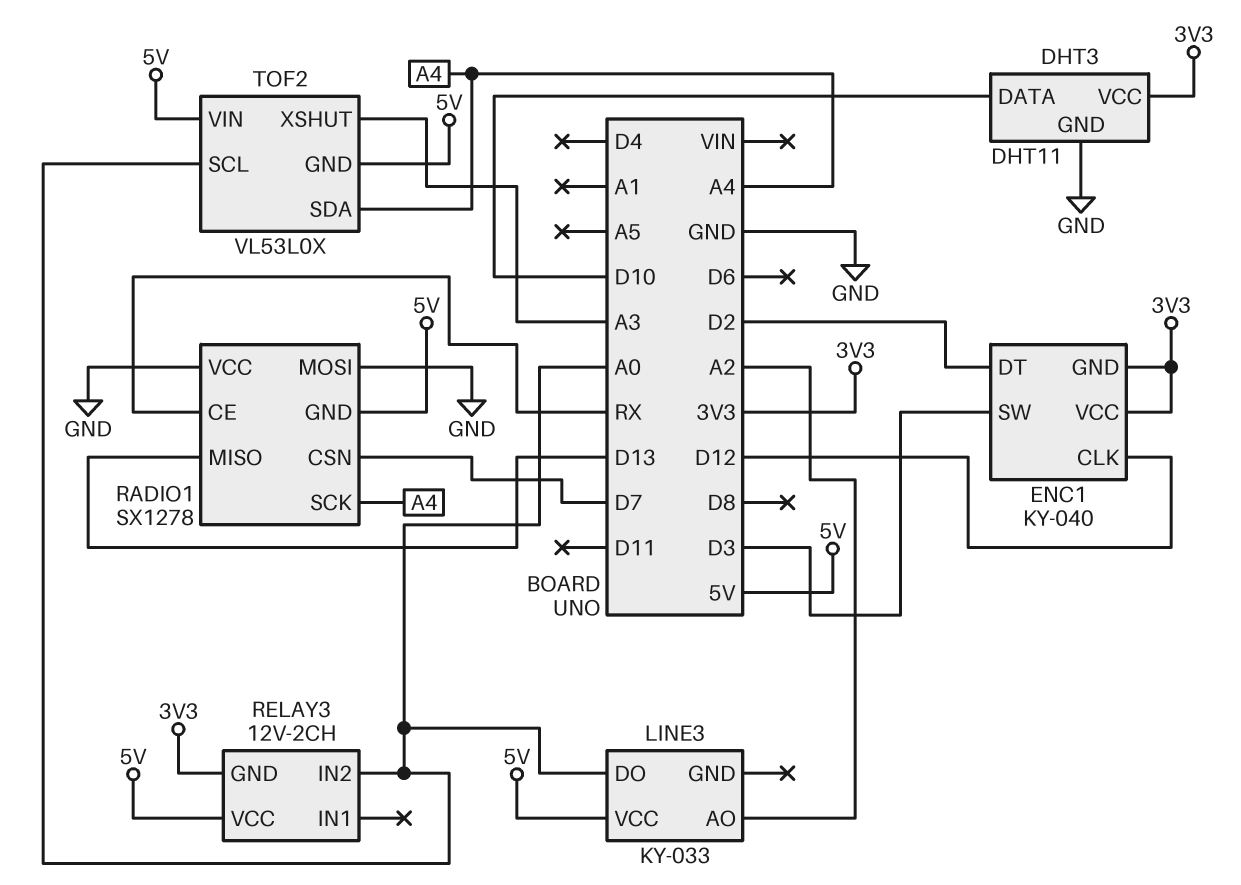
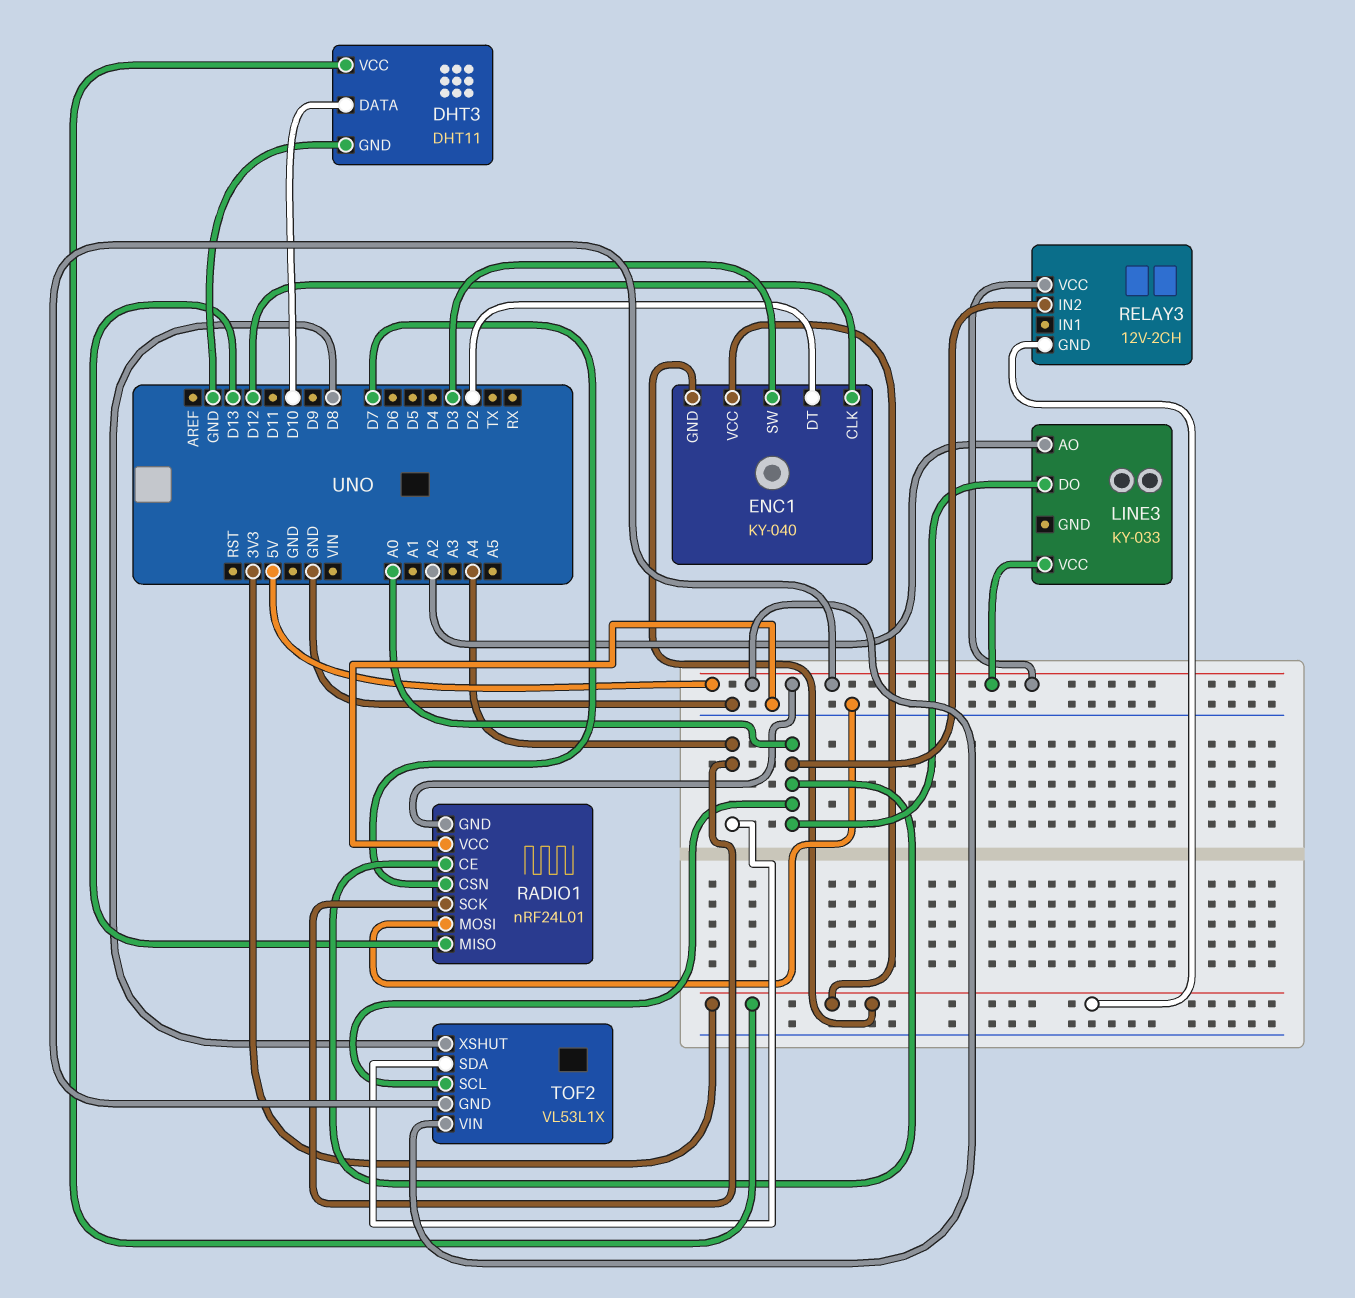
RADIO1: SX1278 -> nRF24L01
RADIO1 pin CE: RX -> A0
TOF2: VL53L0X -> VL53L1X
TOF2 pin XSHUT: A3 -> D8

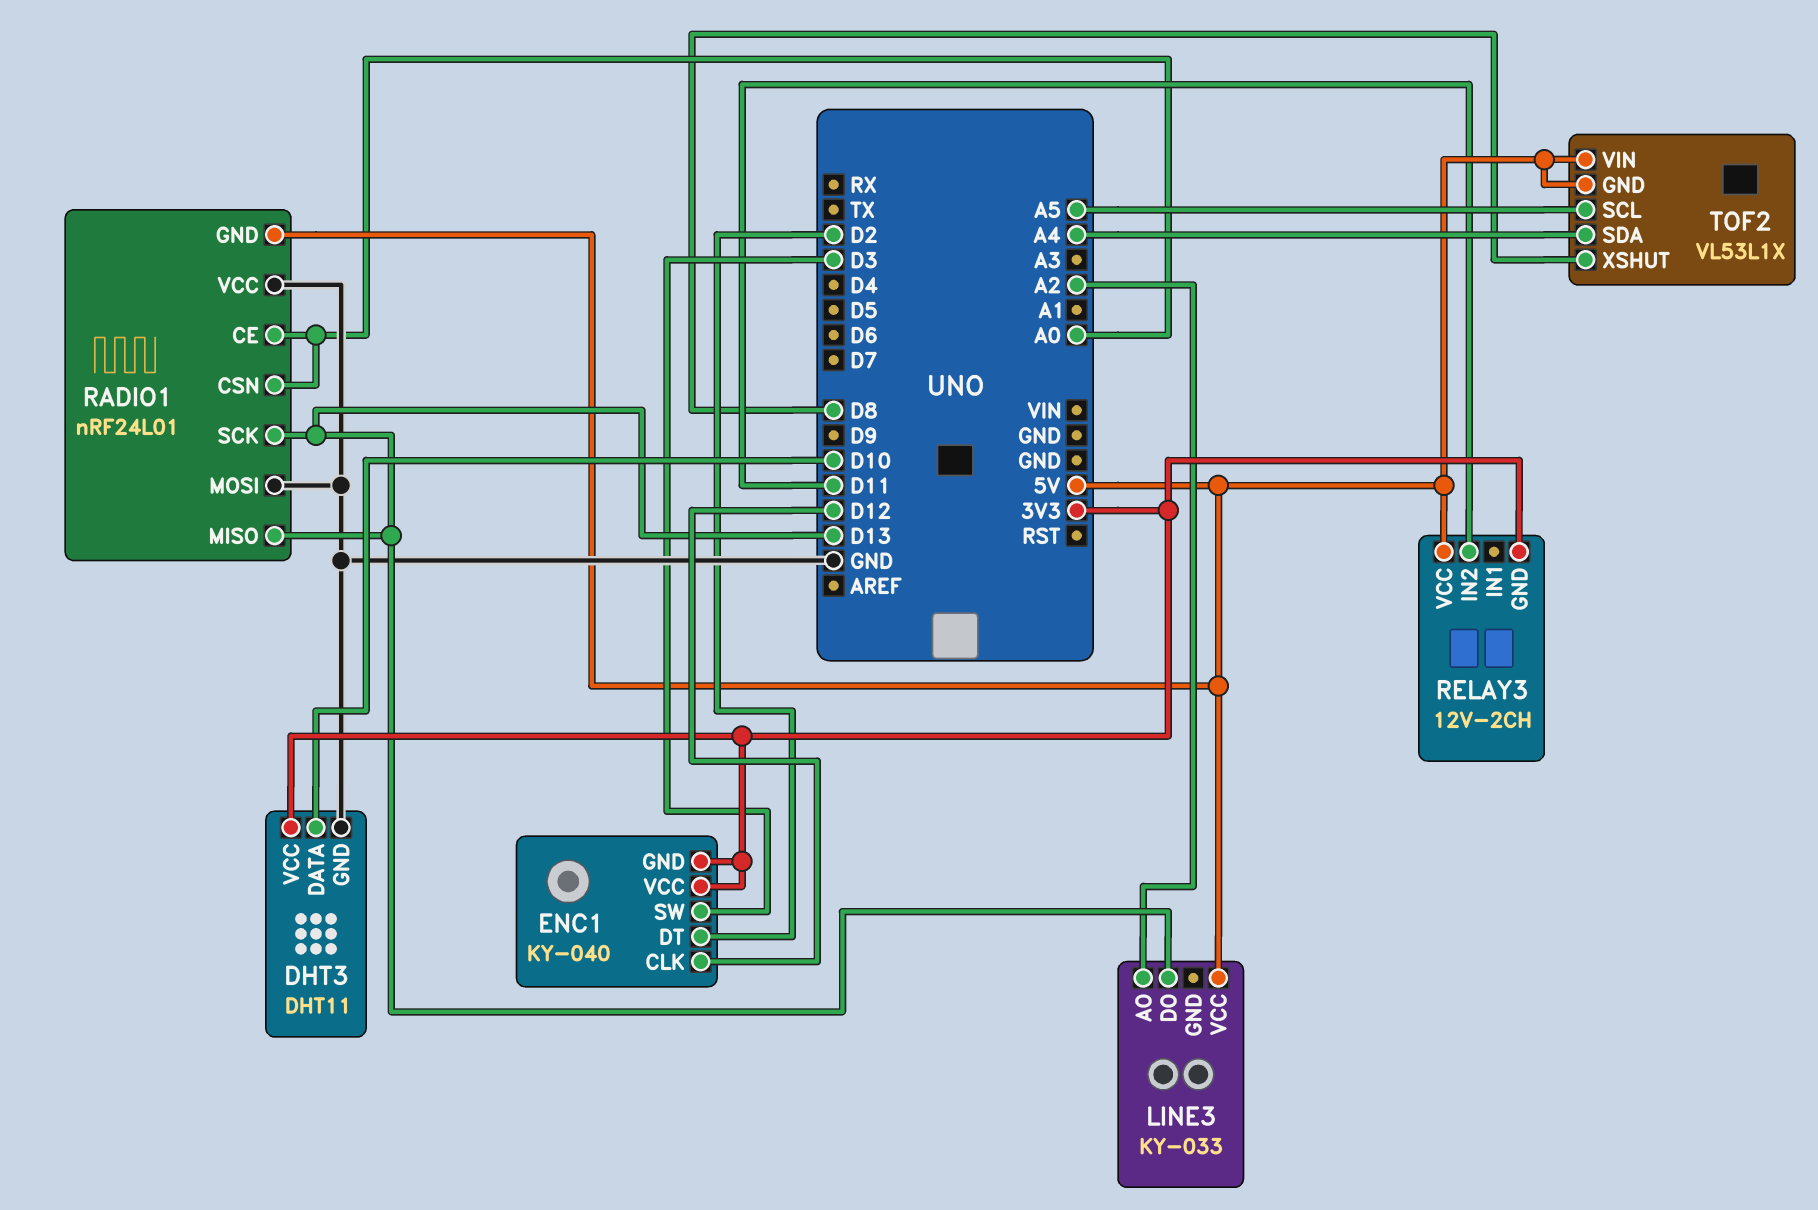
LINE3 pin DO: A0 -> D13
RADIO1 pin CSN: D7 -> A0
RADIO1 pin SCK: A4 -> D13
RELAY3 pin IN2: A0 -> D11
TOF2 pin SCL: A0 -> A5

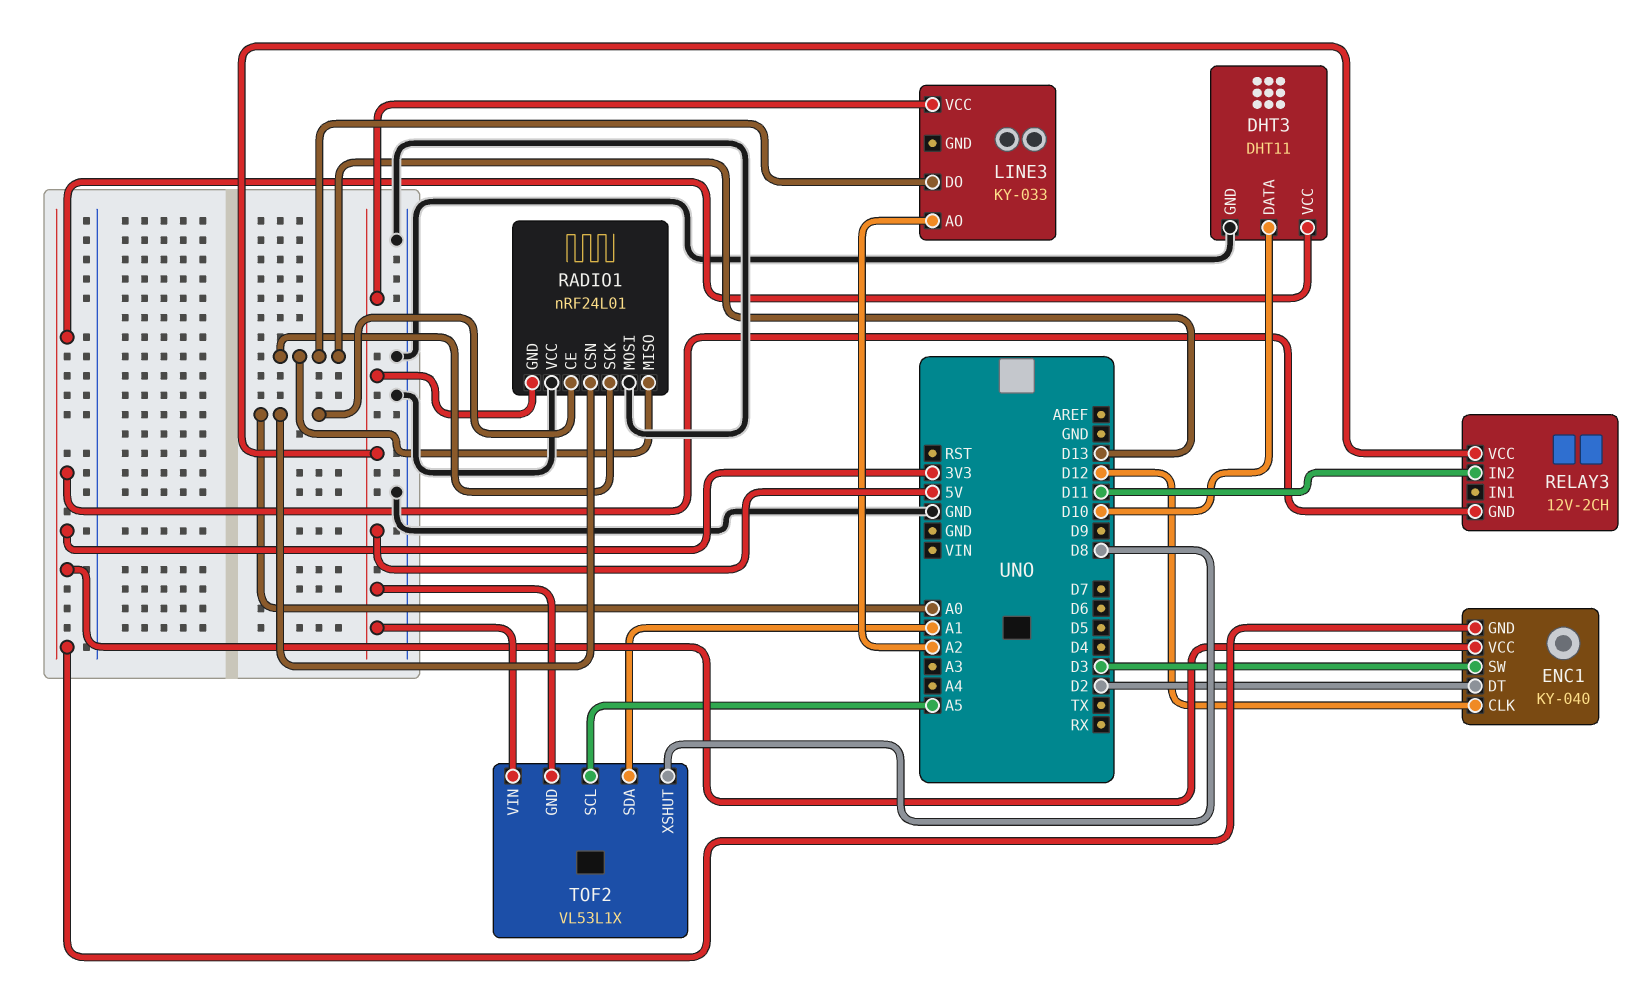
TOF2 pin SDA: A4 -> A1

